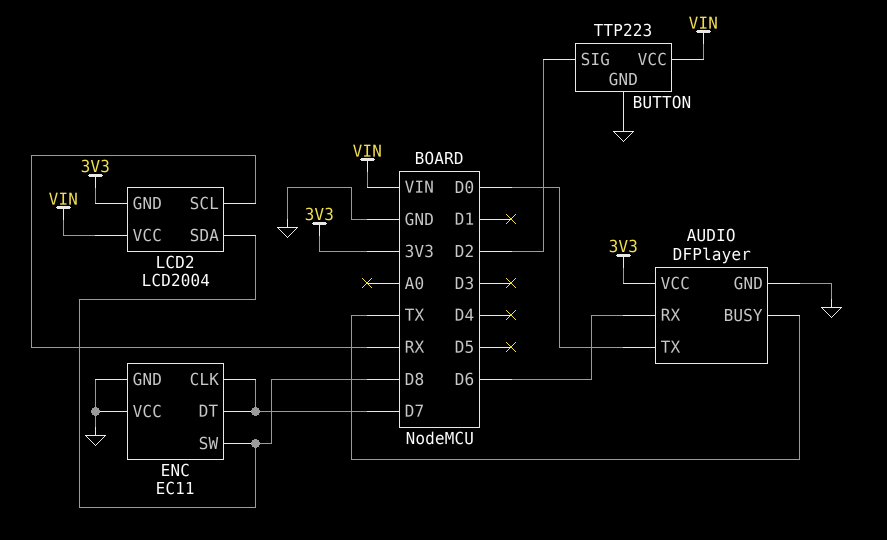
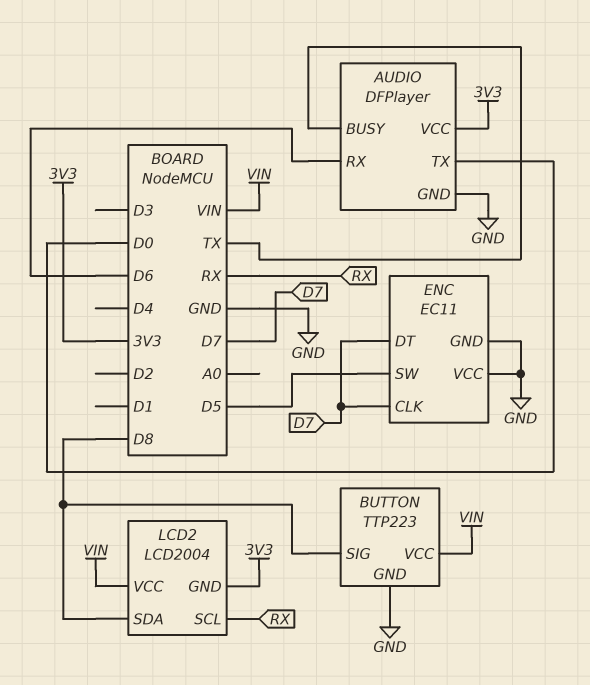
BUTTON pin SIG: D2 -> D8
ENC pin SW: D8 -> D5

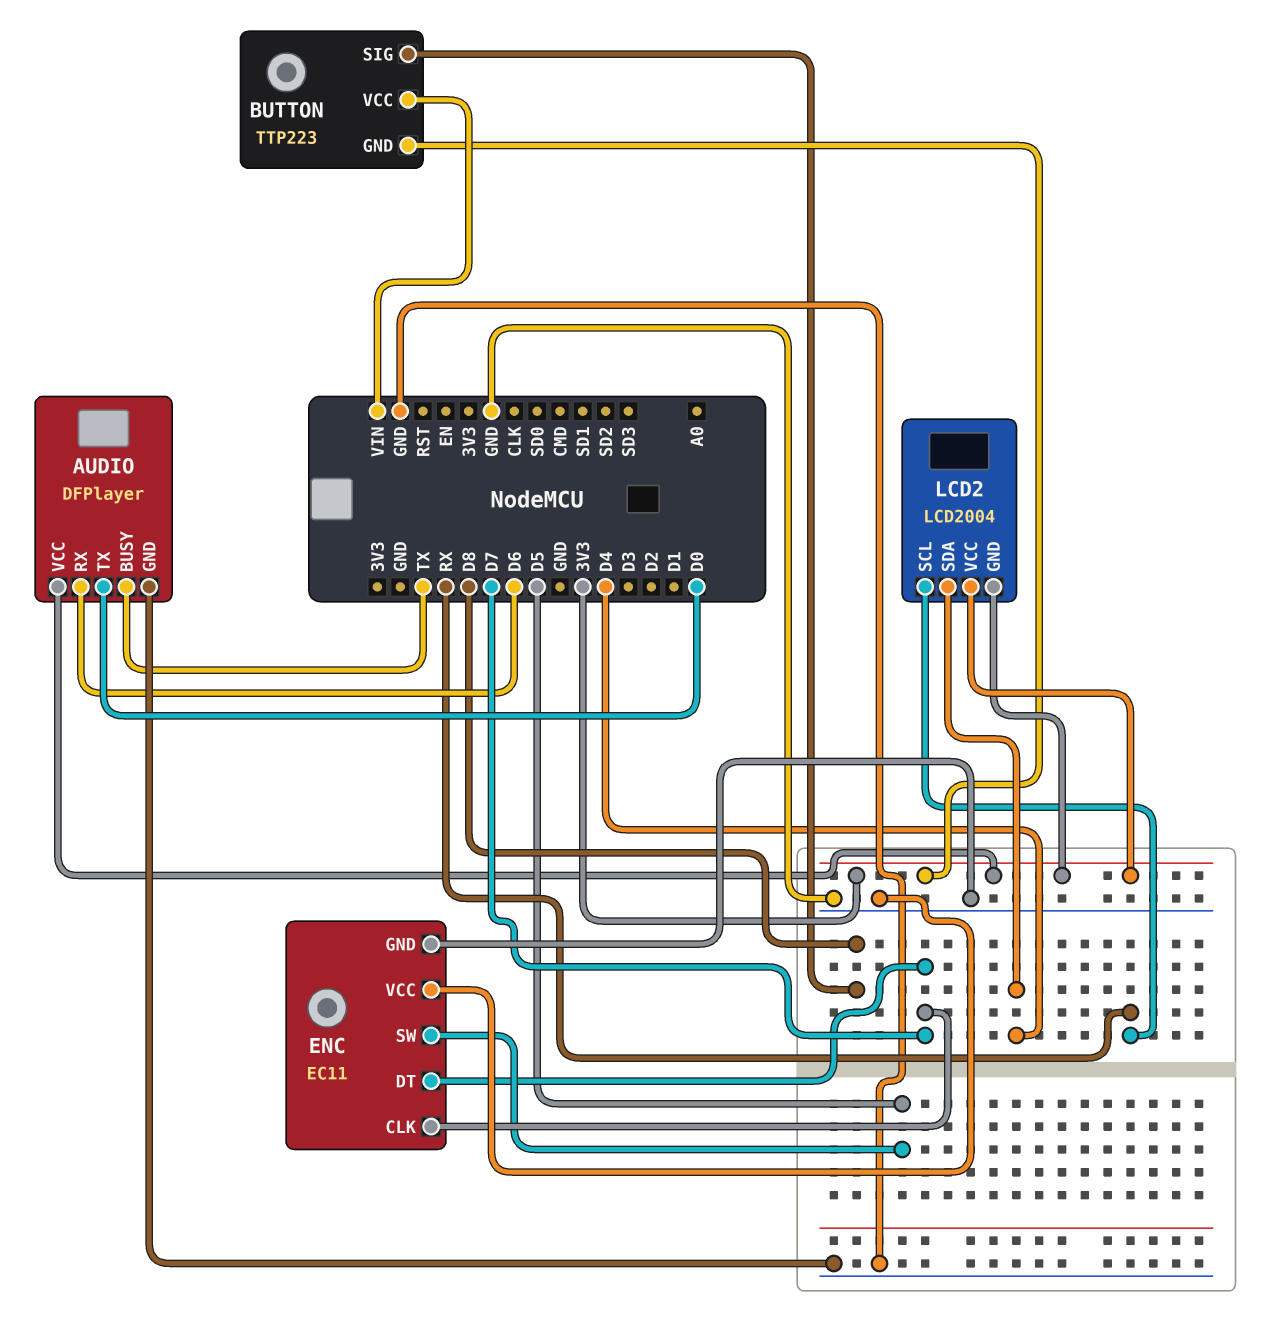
BUTTON pin GND: GND -> 3V3
LCD2 pin SDA: D8 -> D4
LCD2 pin VCC: VIN -> 3V3

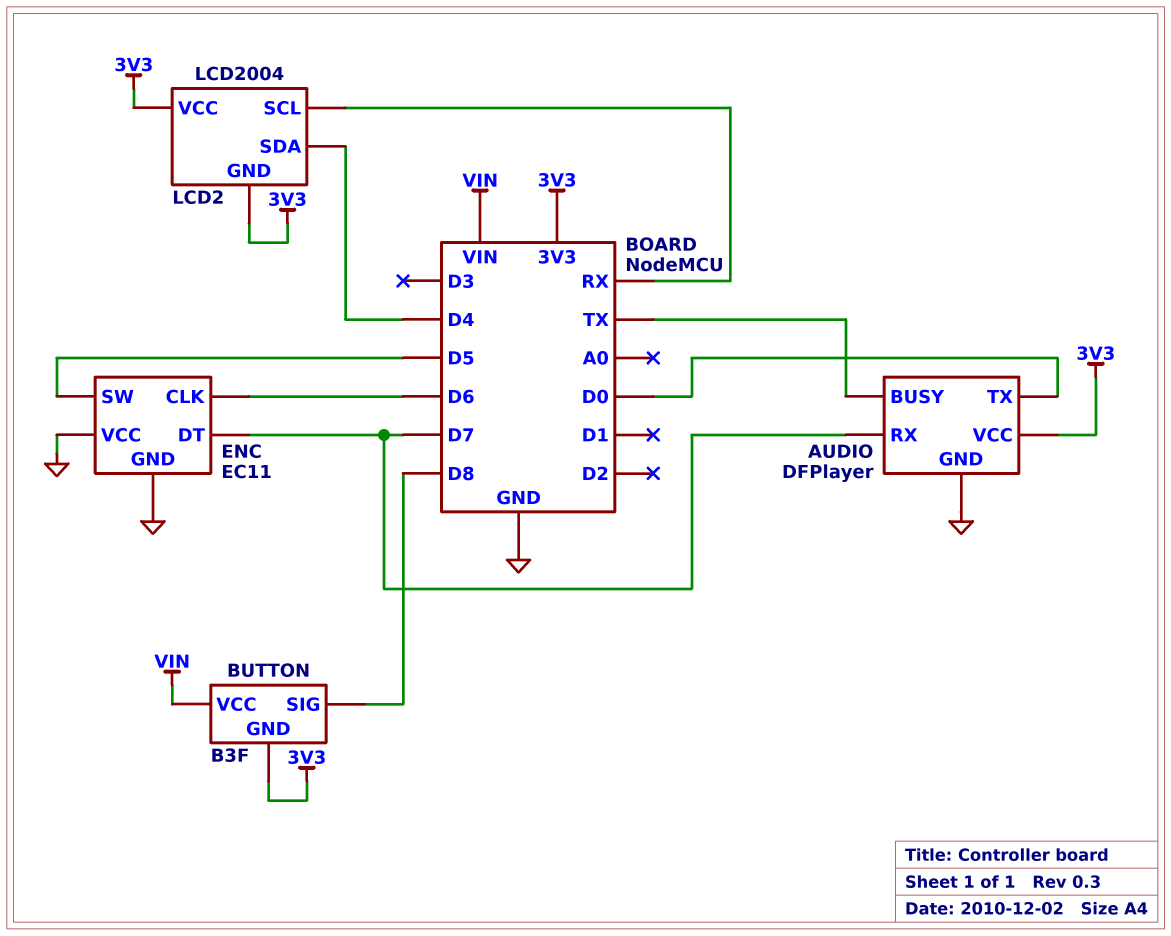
AUDIO pin RX: D6 -> D7
BUTTON: TTP223 -> B3F
ENC pin CLK: D7 -> D6

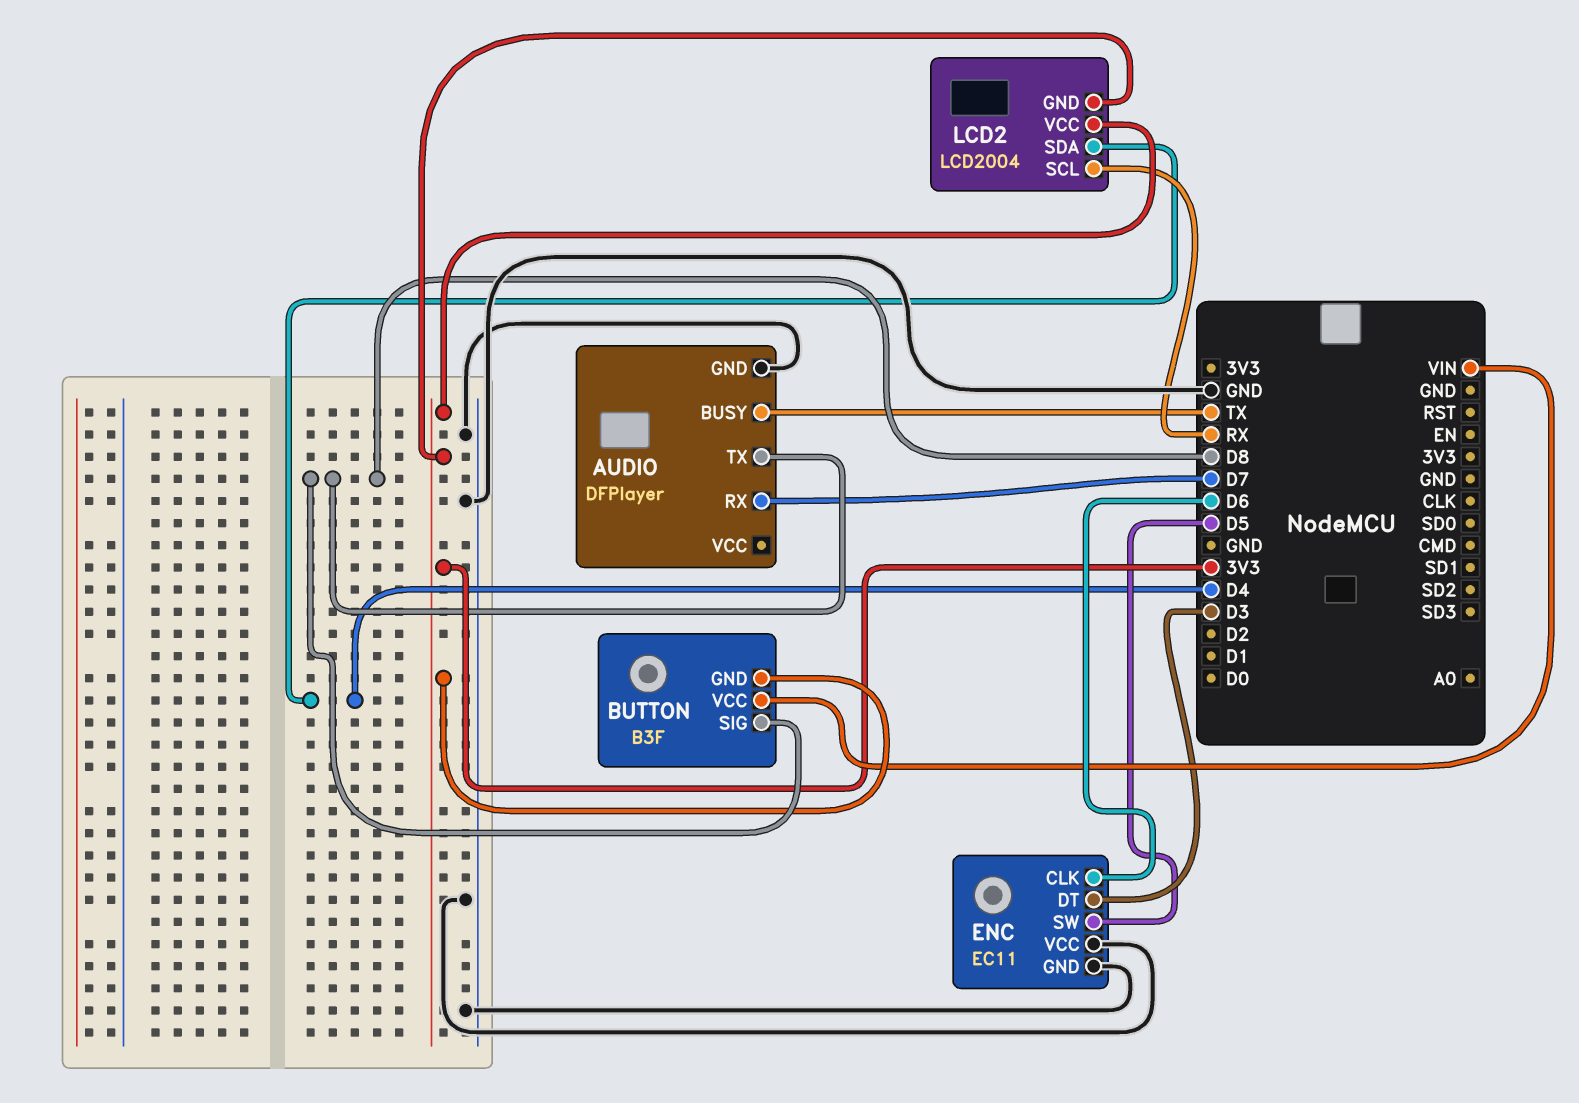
AUDIO pin TX: D0 -> D8
AUDIO pin VCC: 3V3 -> none
ENC pin DT: D7 -> D3

